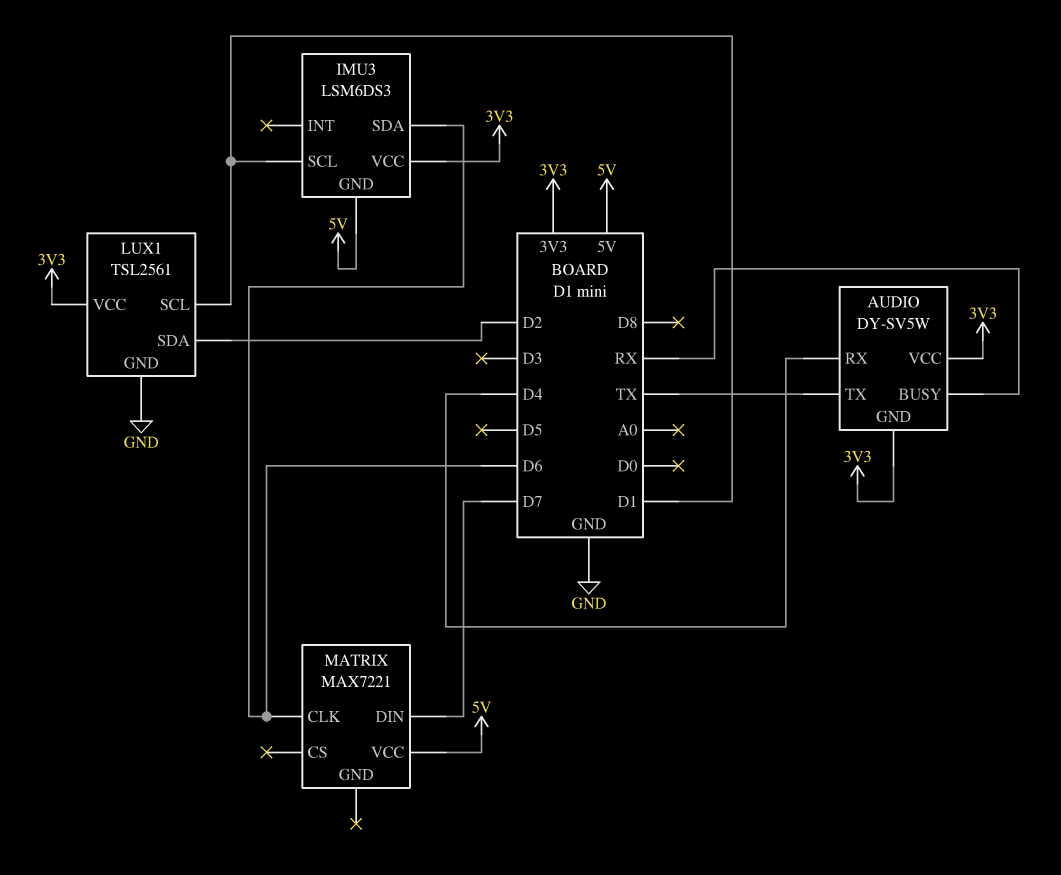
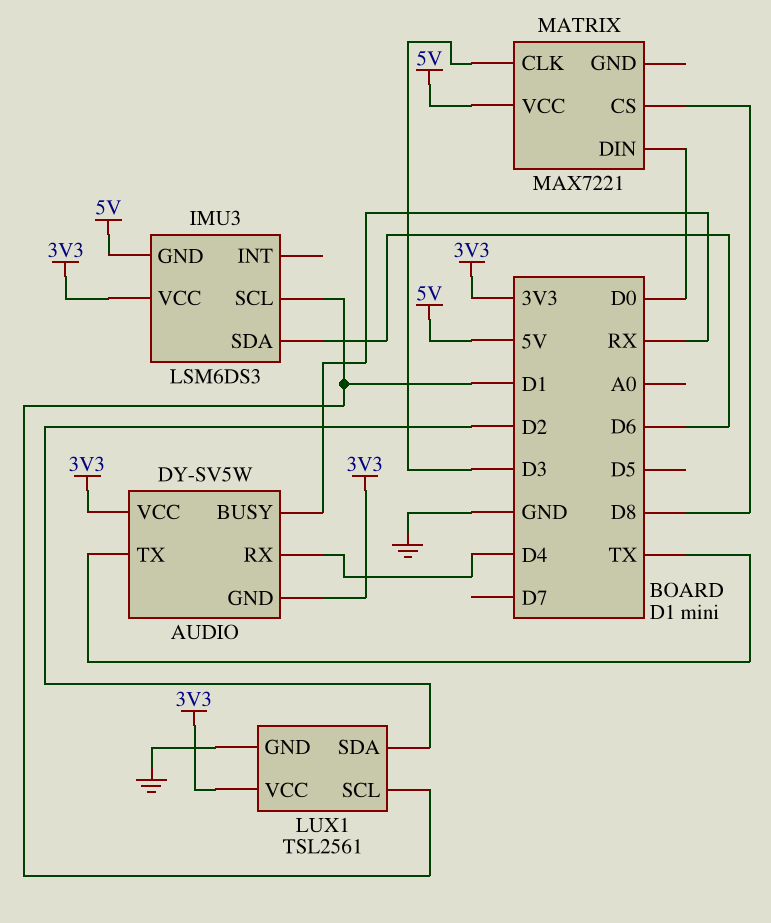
MATRIX pin CLK: D6 -> D3
MATRIX pin CS: none -> D8
MATRIX pin DIN: D7 -> D0

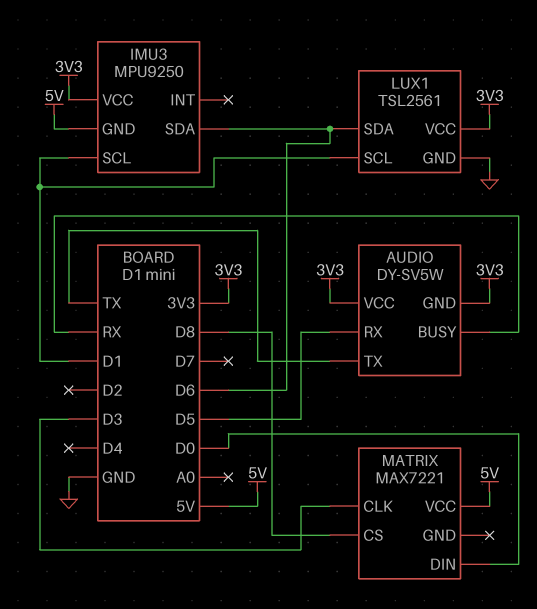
AUDIO pin RX: D4 -> D5
IMU3: LSM6DS3 -> MPU9250
LUX1 pin SDA: D2 -> D6

